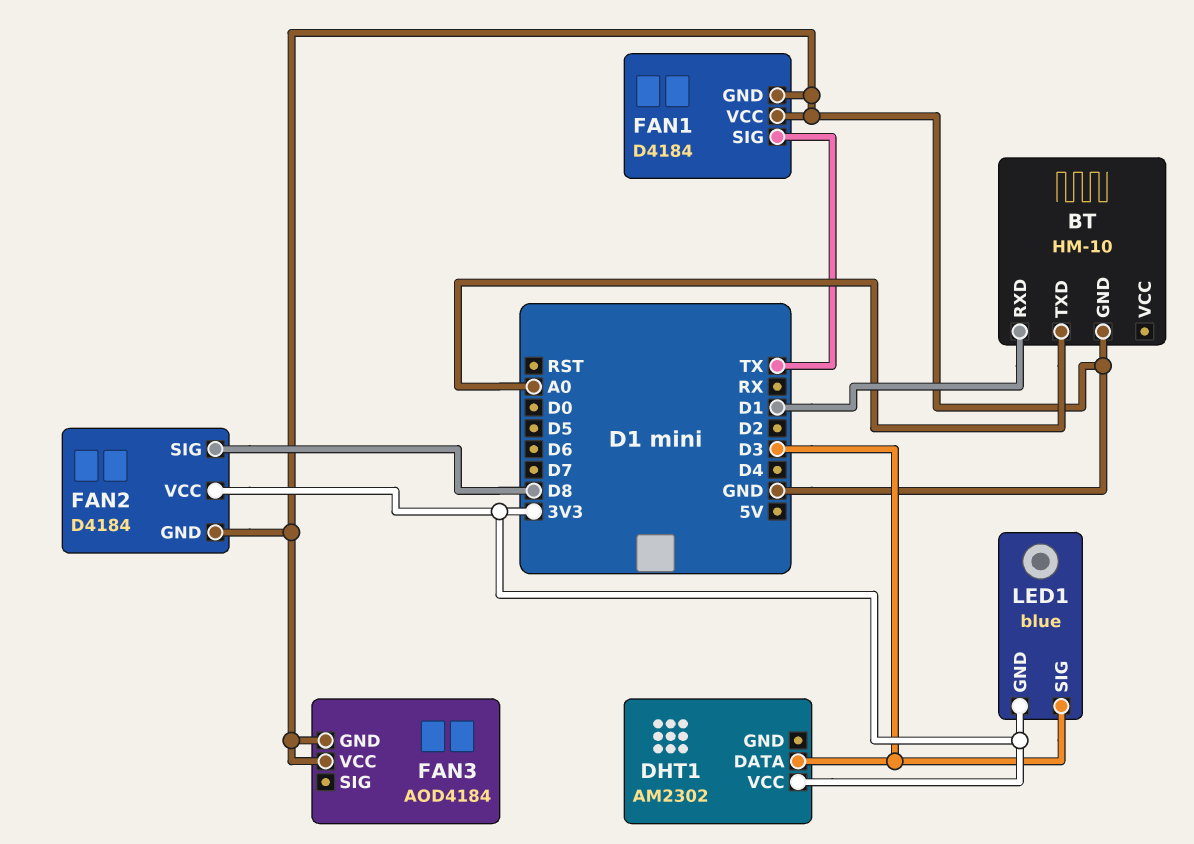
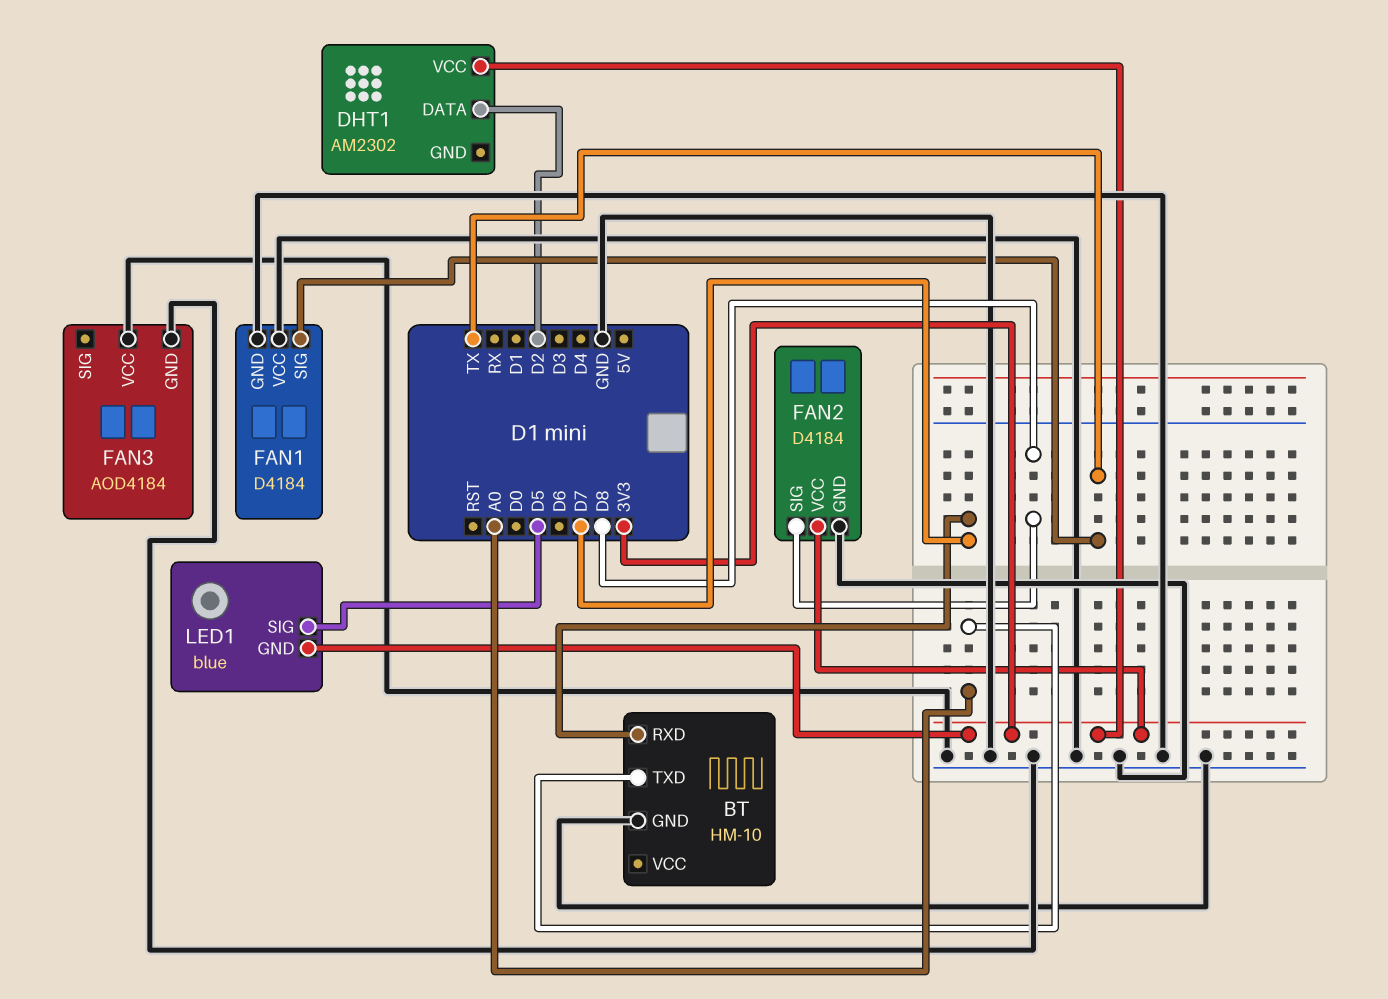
BT pin RXD: D1 -> D7
DHT1 pin DATA: D3 -> D2
LED1 pin SIG: D3 -> D5

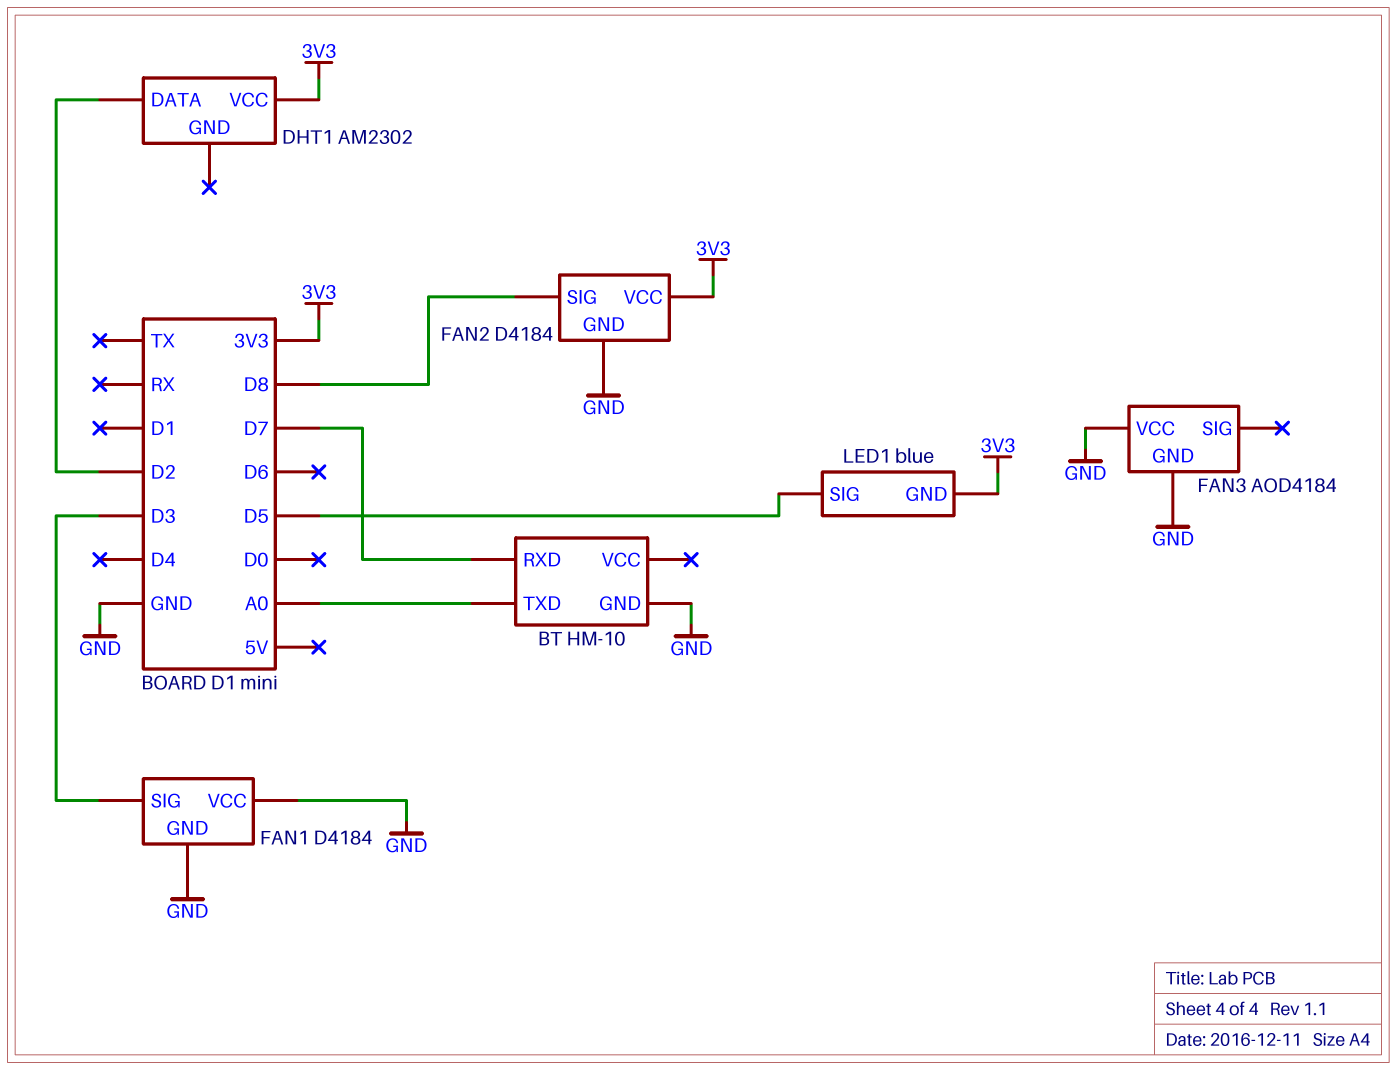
FAN1 pin SIG: TX -> D3

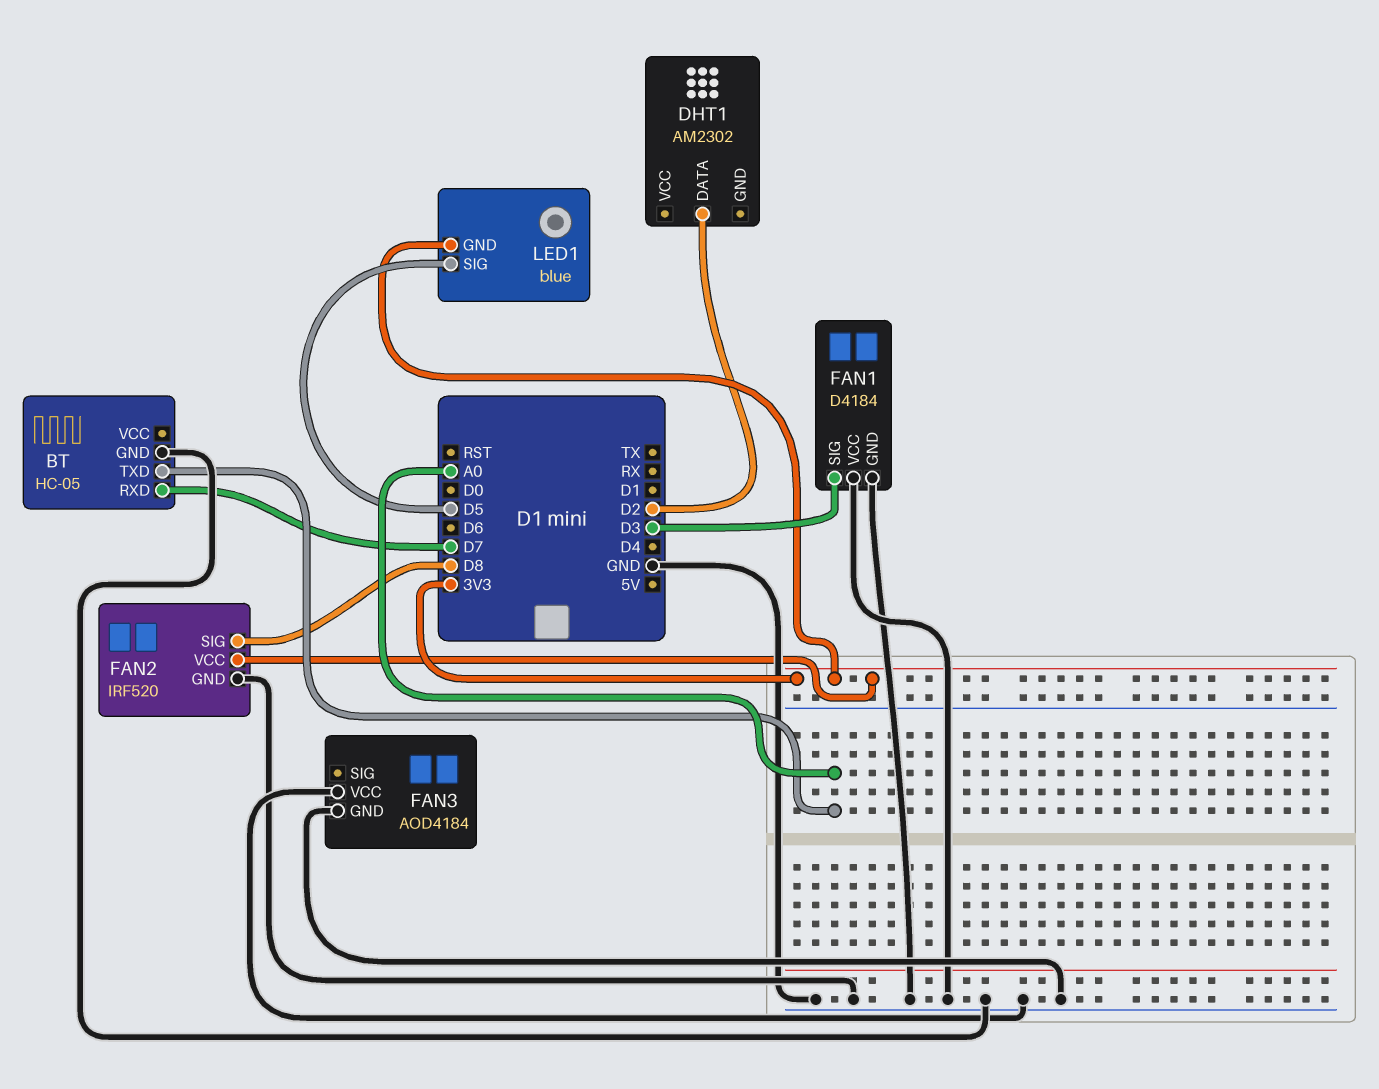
BT: HM-10 -> HC-05
DHT1 pin VCC: 3V3 -> none
FAN2: D4184 -> IRF520

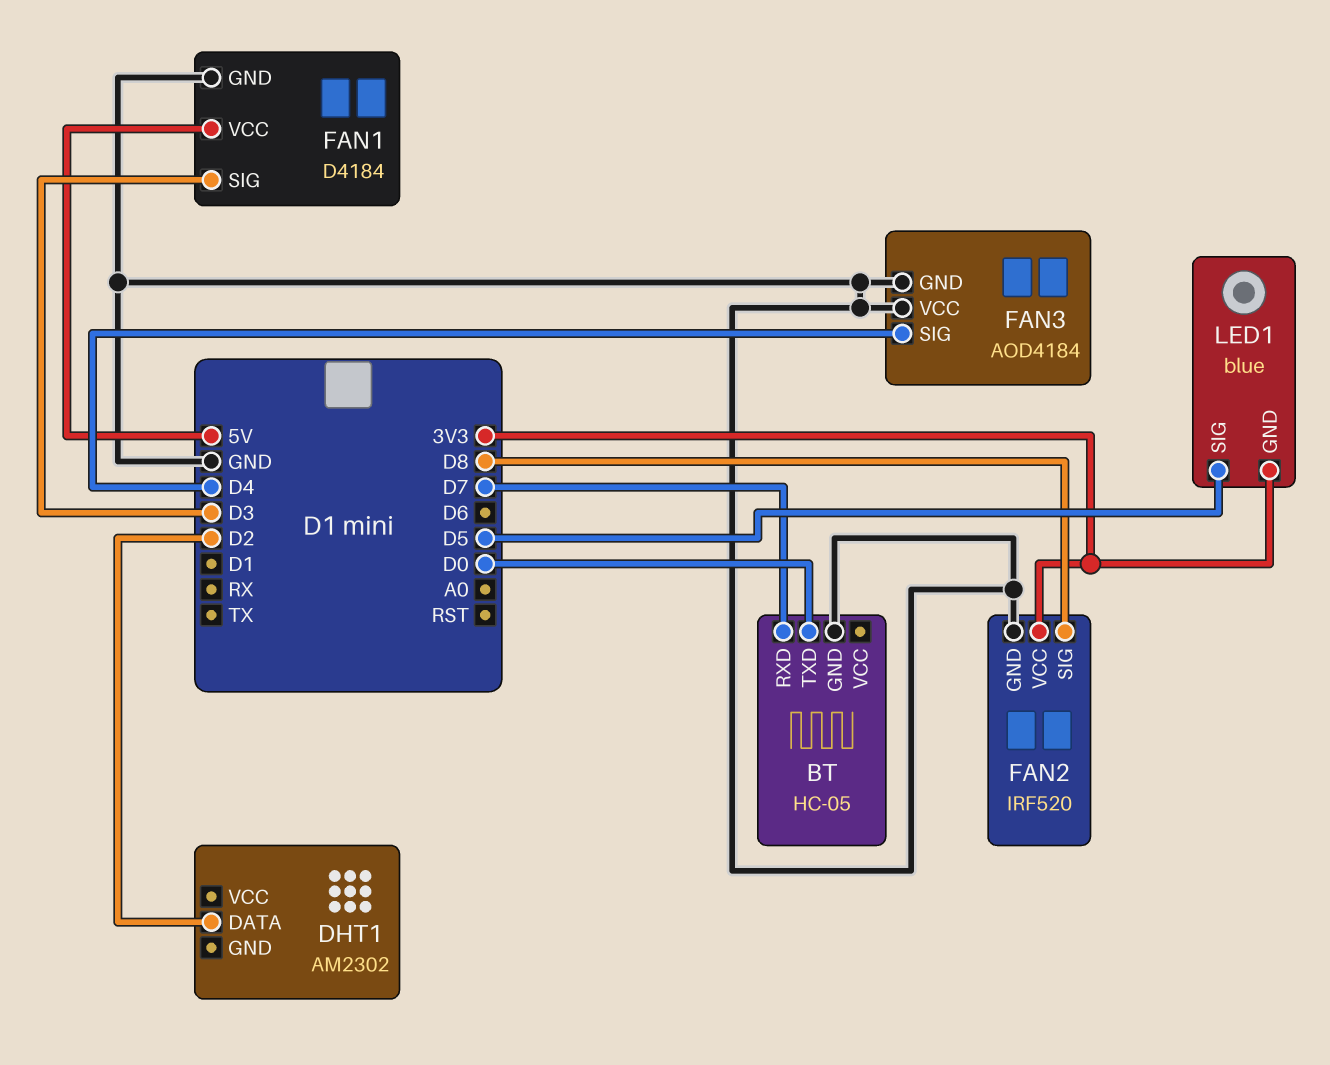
BT pin TXD: A0 -> D0
FAN1 pin VCC: GND -> 5V
FAN3 pin SIG: none -> D4

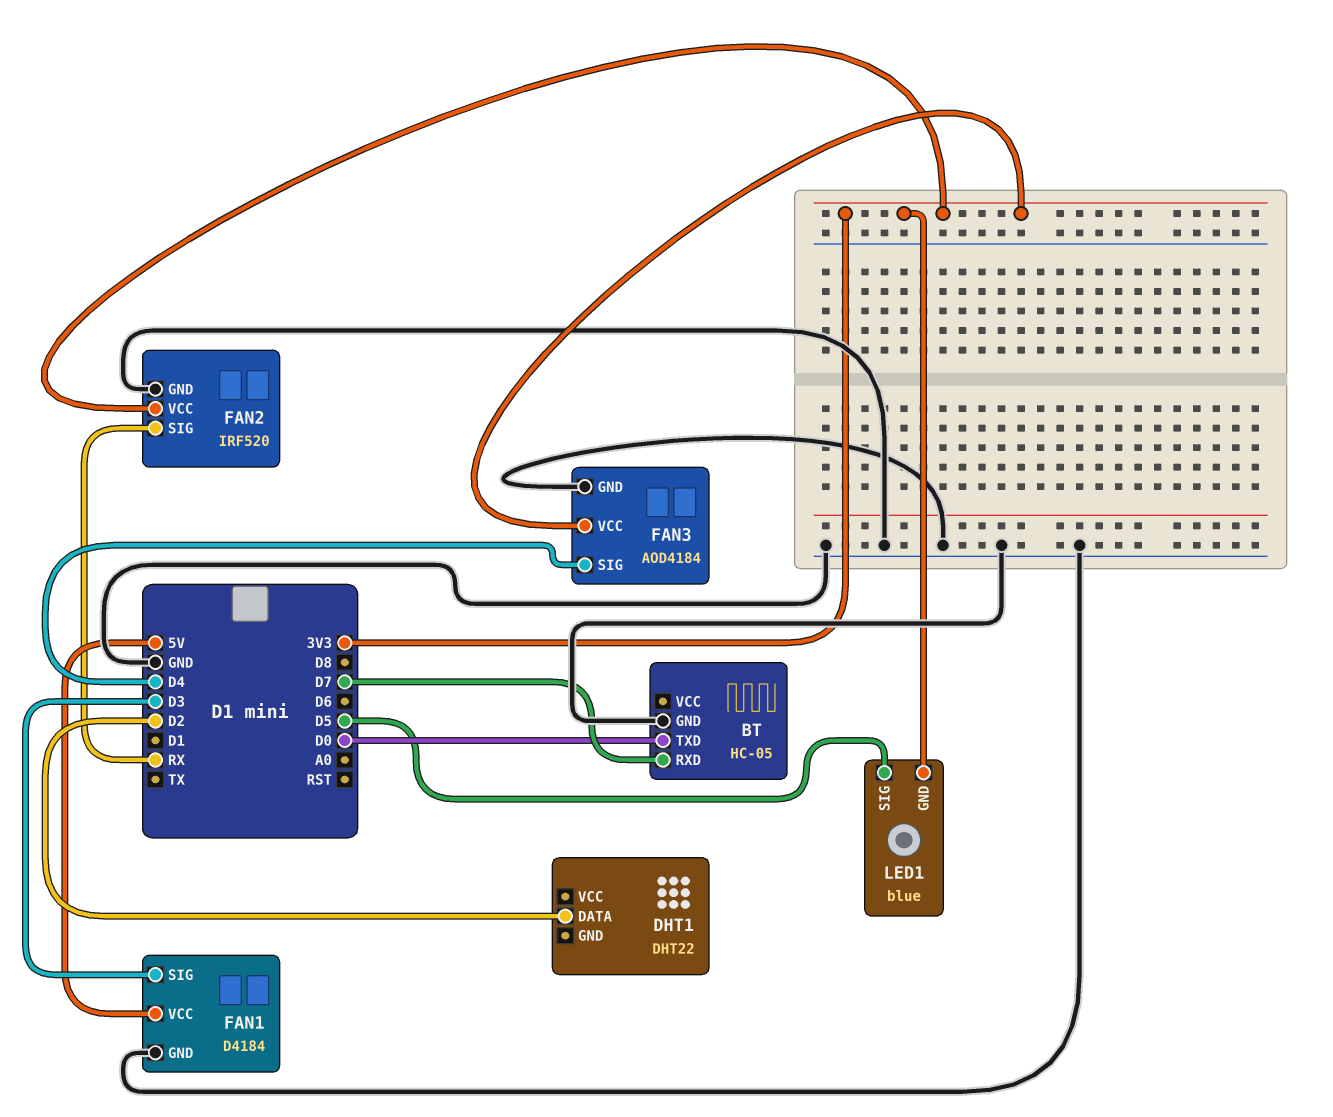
DHT1: AM2302 -> DHT22
FAN2 pin SIG: D8 -> RX
FAN3 pin VCC: GND -> 3V3

